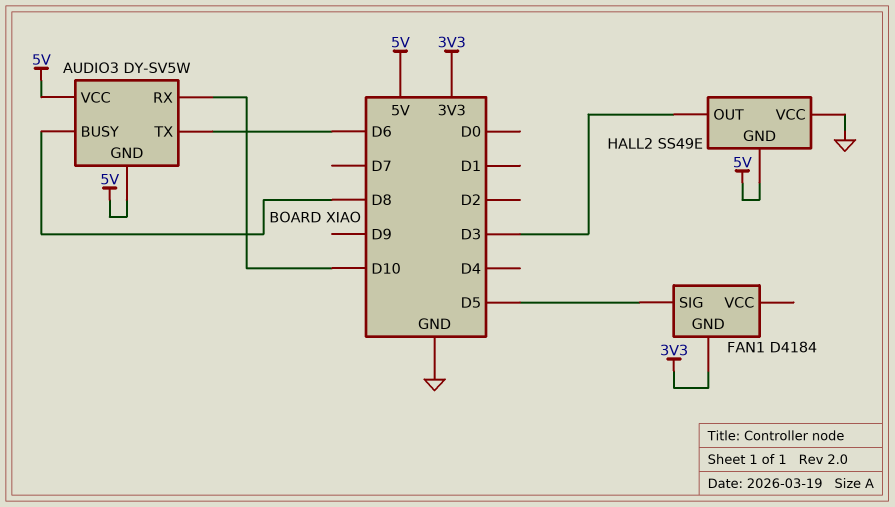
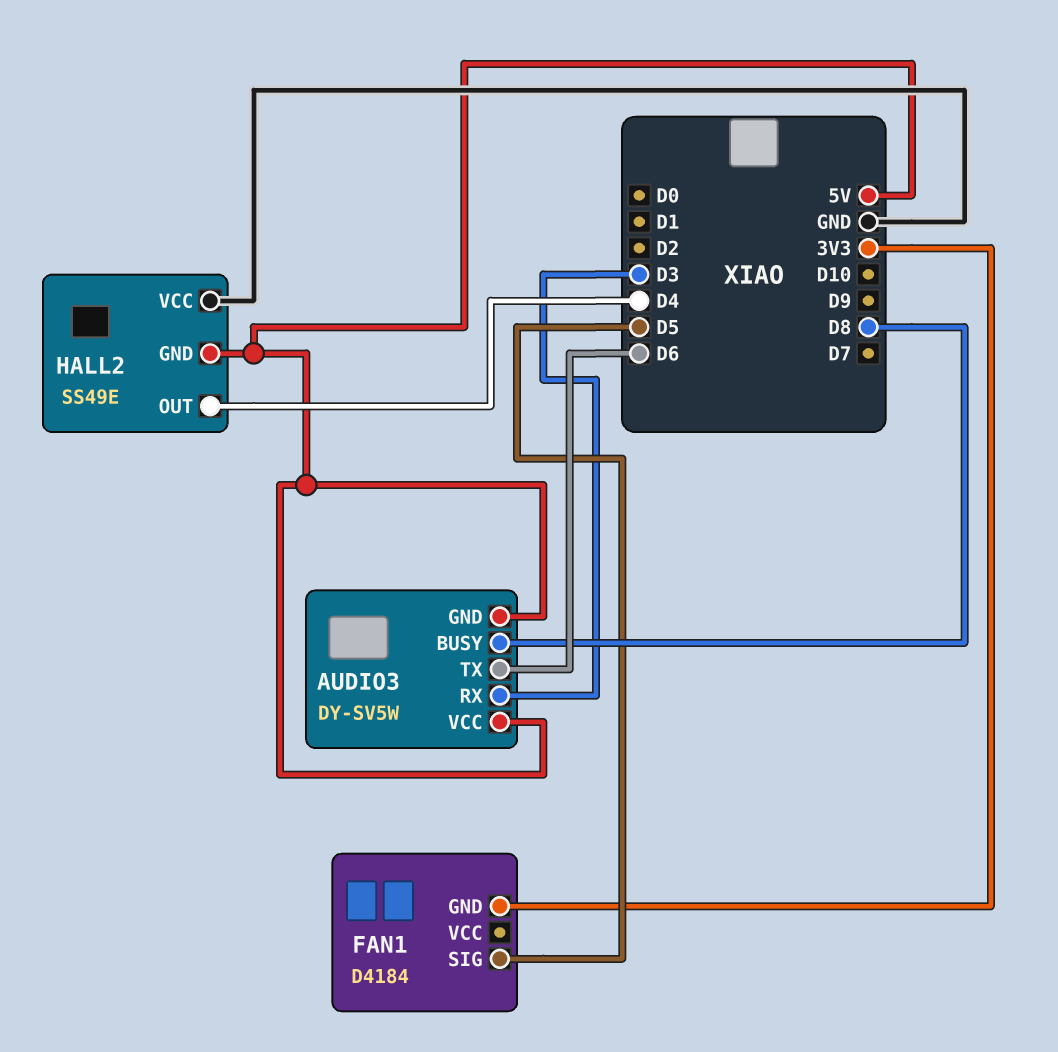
AUDIO3 pin RX: D10 -> D3
HALL2 pin OUT: D3 -> D4

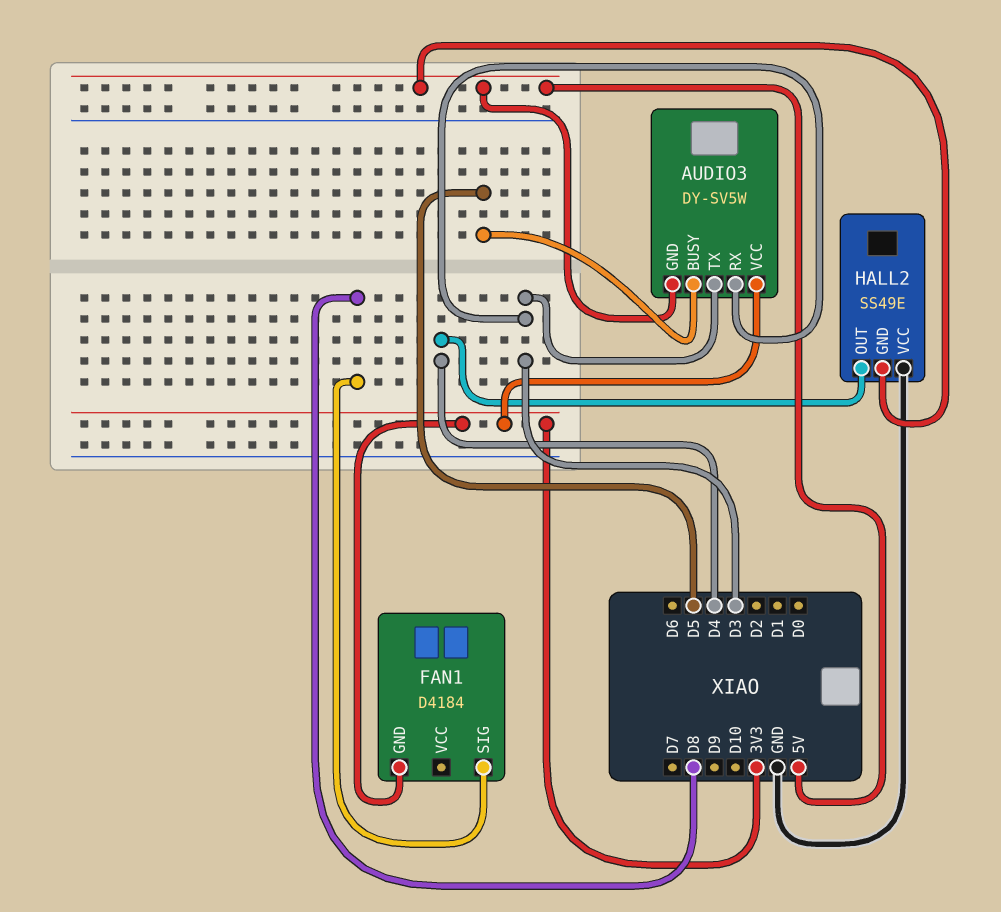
AUDIO3 pin BUSY: D8 -> D5
AUDIO3 pin TX: D6 -> D3
AUDIO3 pin VCC: 5V -> 3V3
FAN1 pin SIG: D5 -> D8

